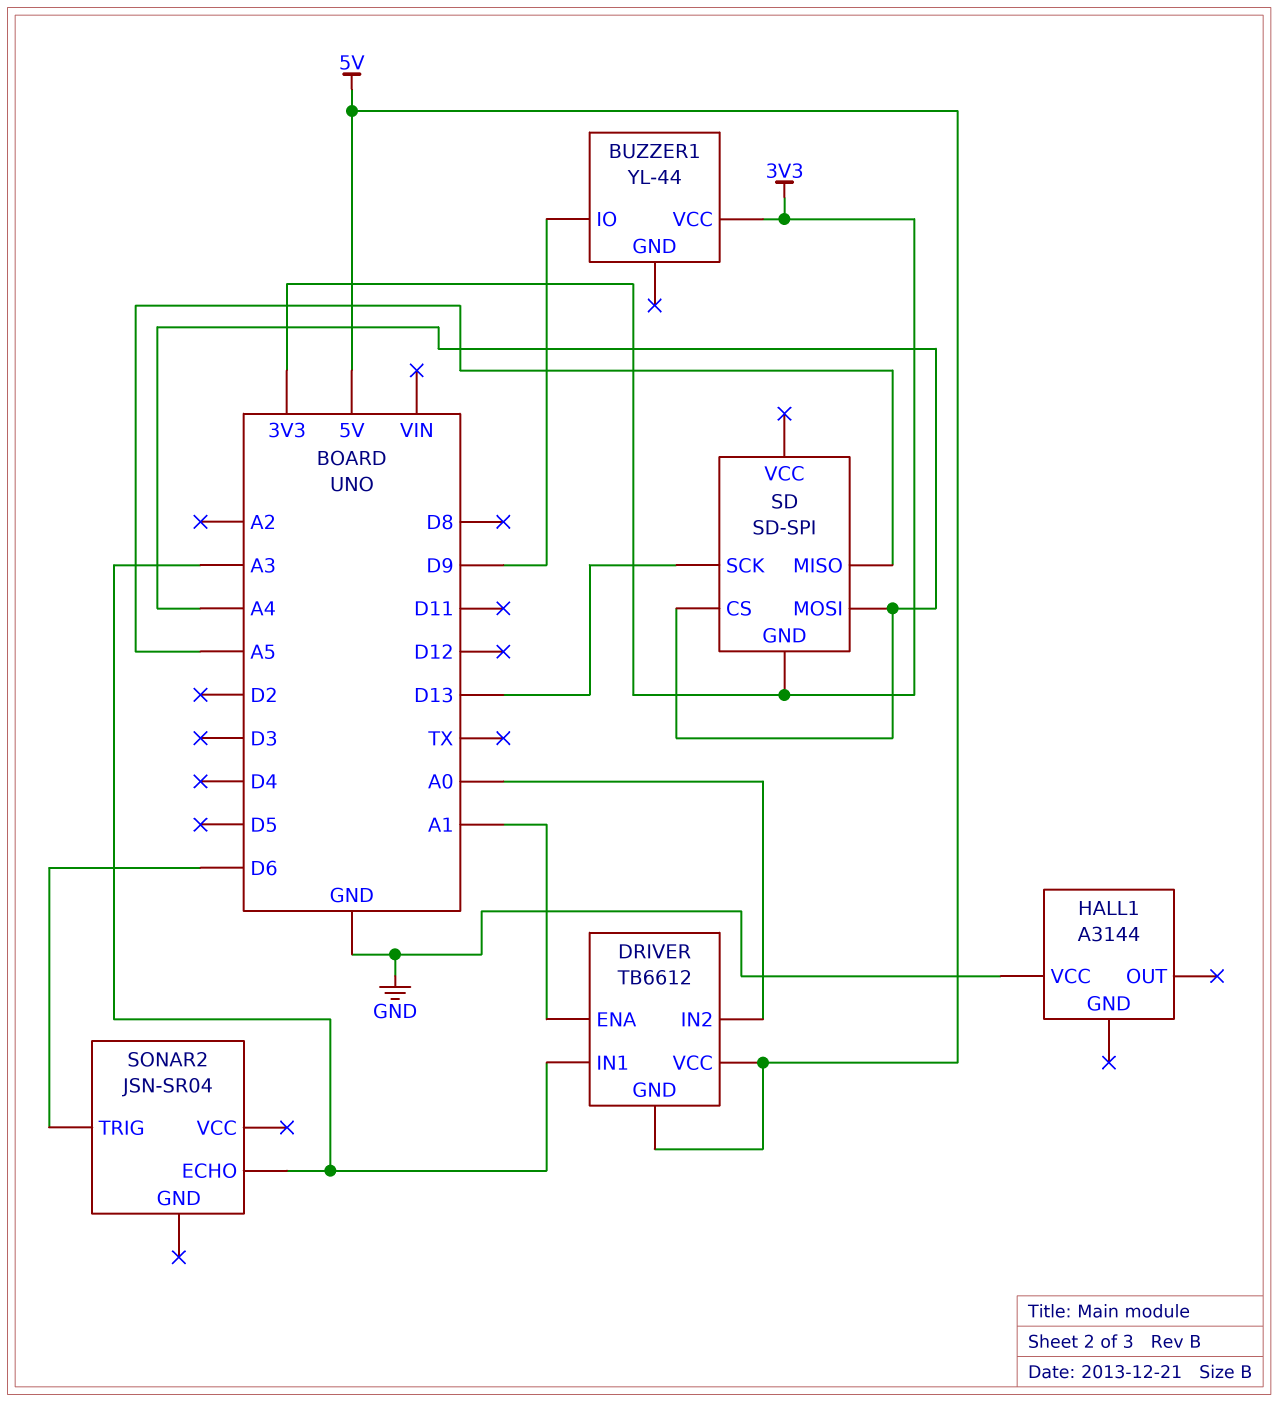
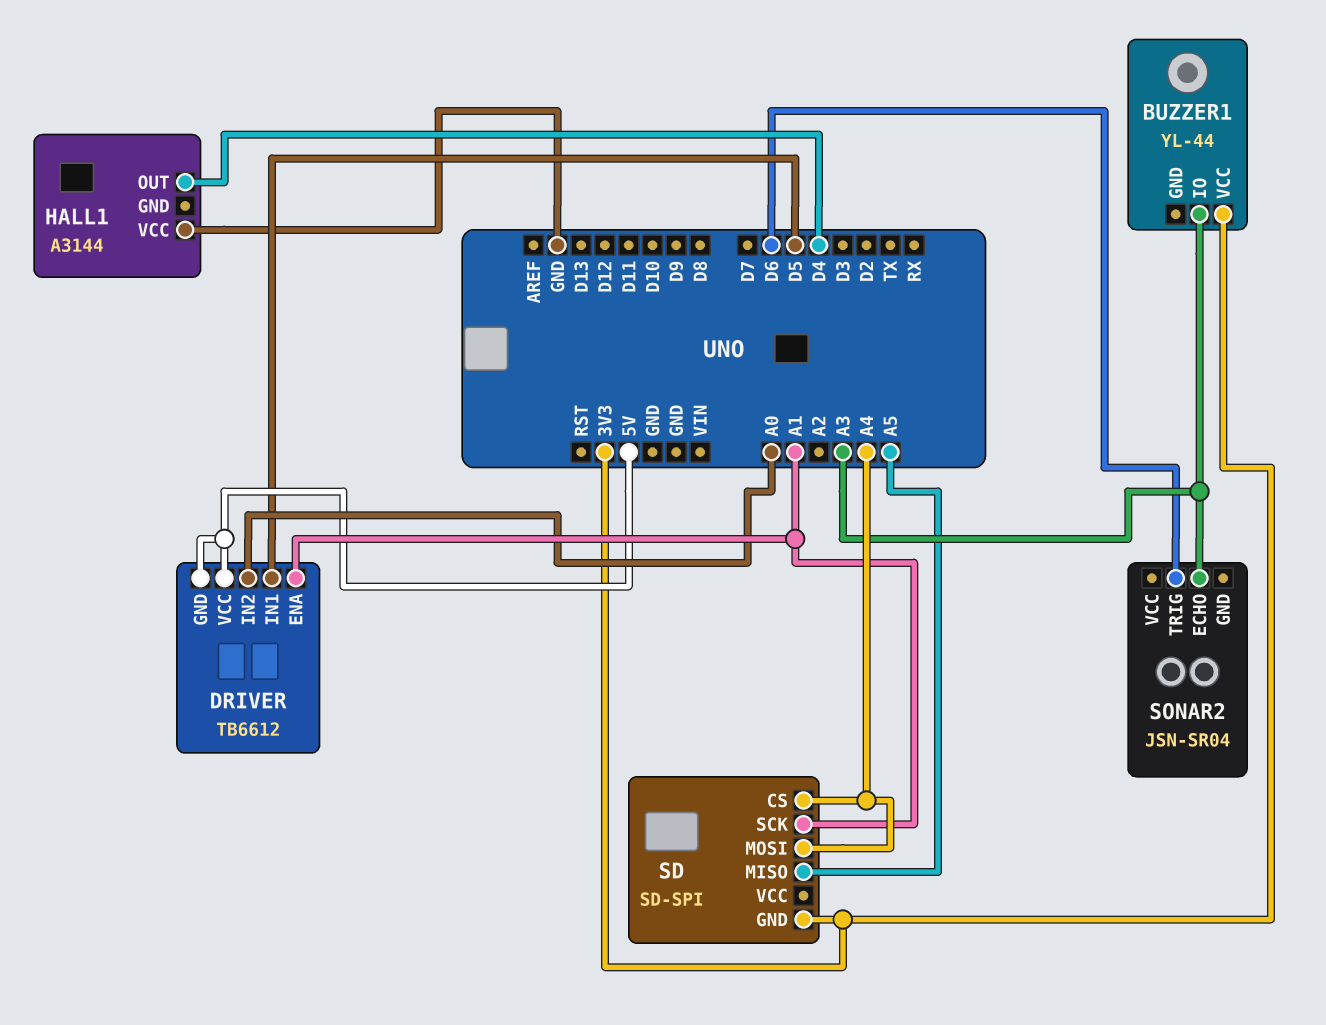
BUZZER1 pin IO: D9 -> A3
DRIVER pin IN1: A3 -> D5
HALL1 pin OUT: none -> D4
SD pin SCK: D13 -> A1

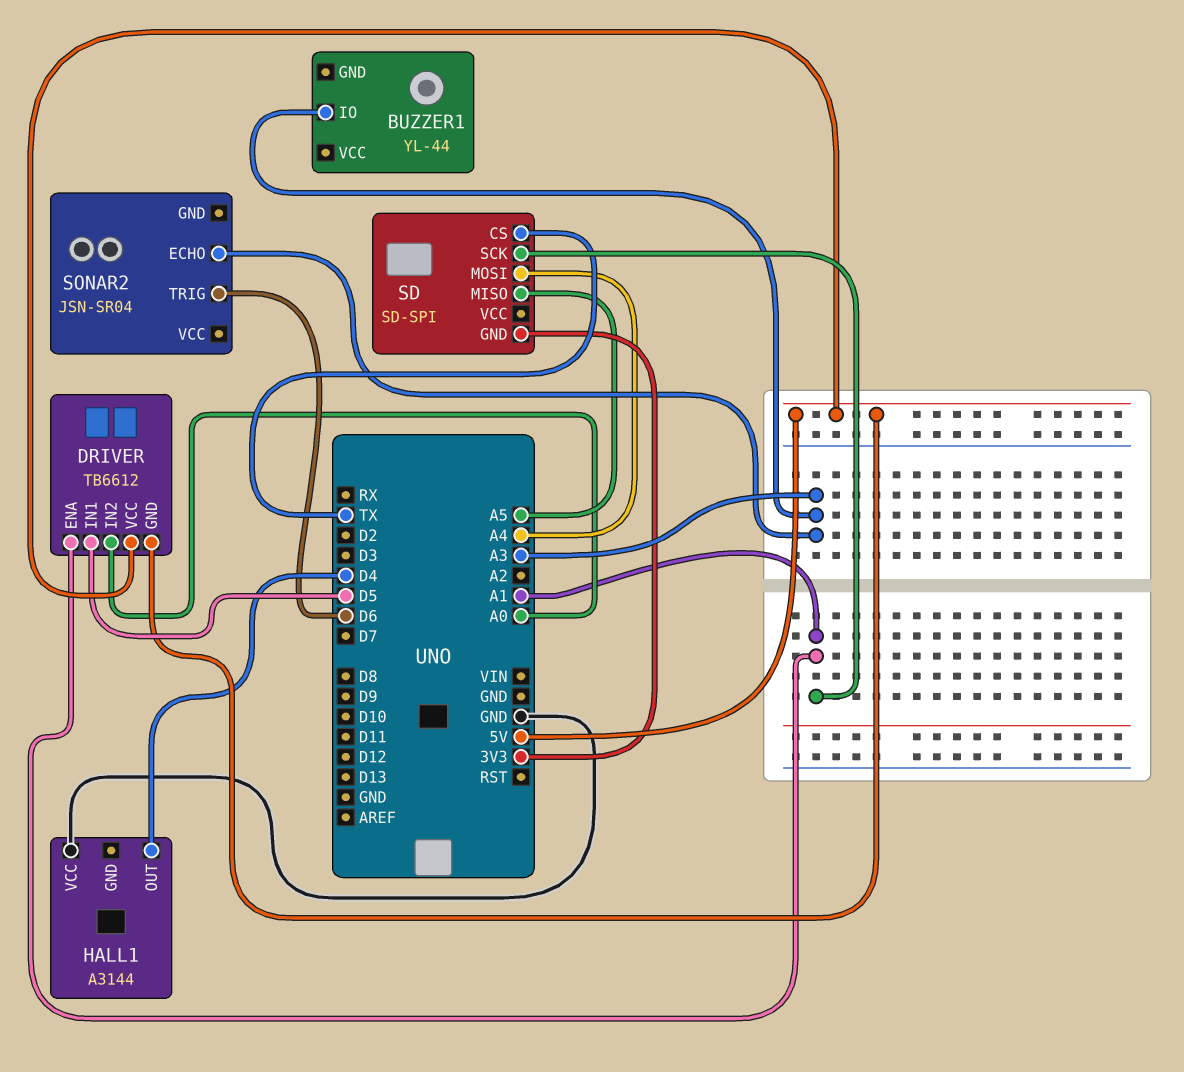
BUZZER1 pin VCC: 3V3 -> none
SD pin CS: A4 -> TX

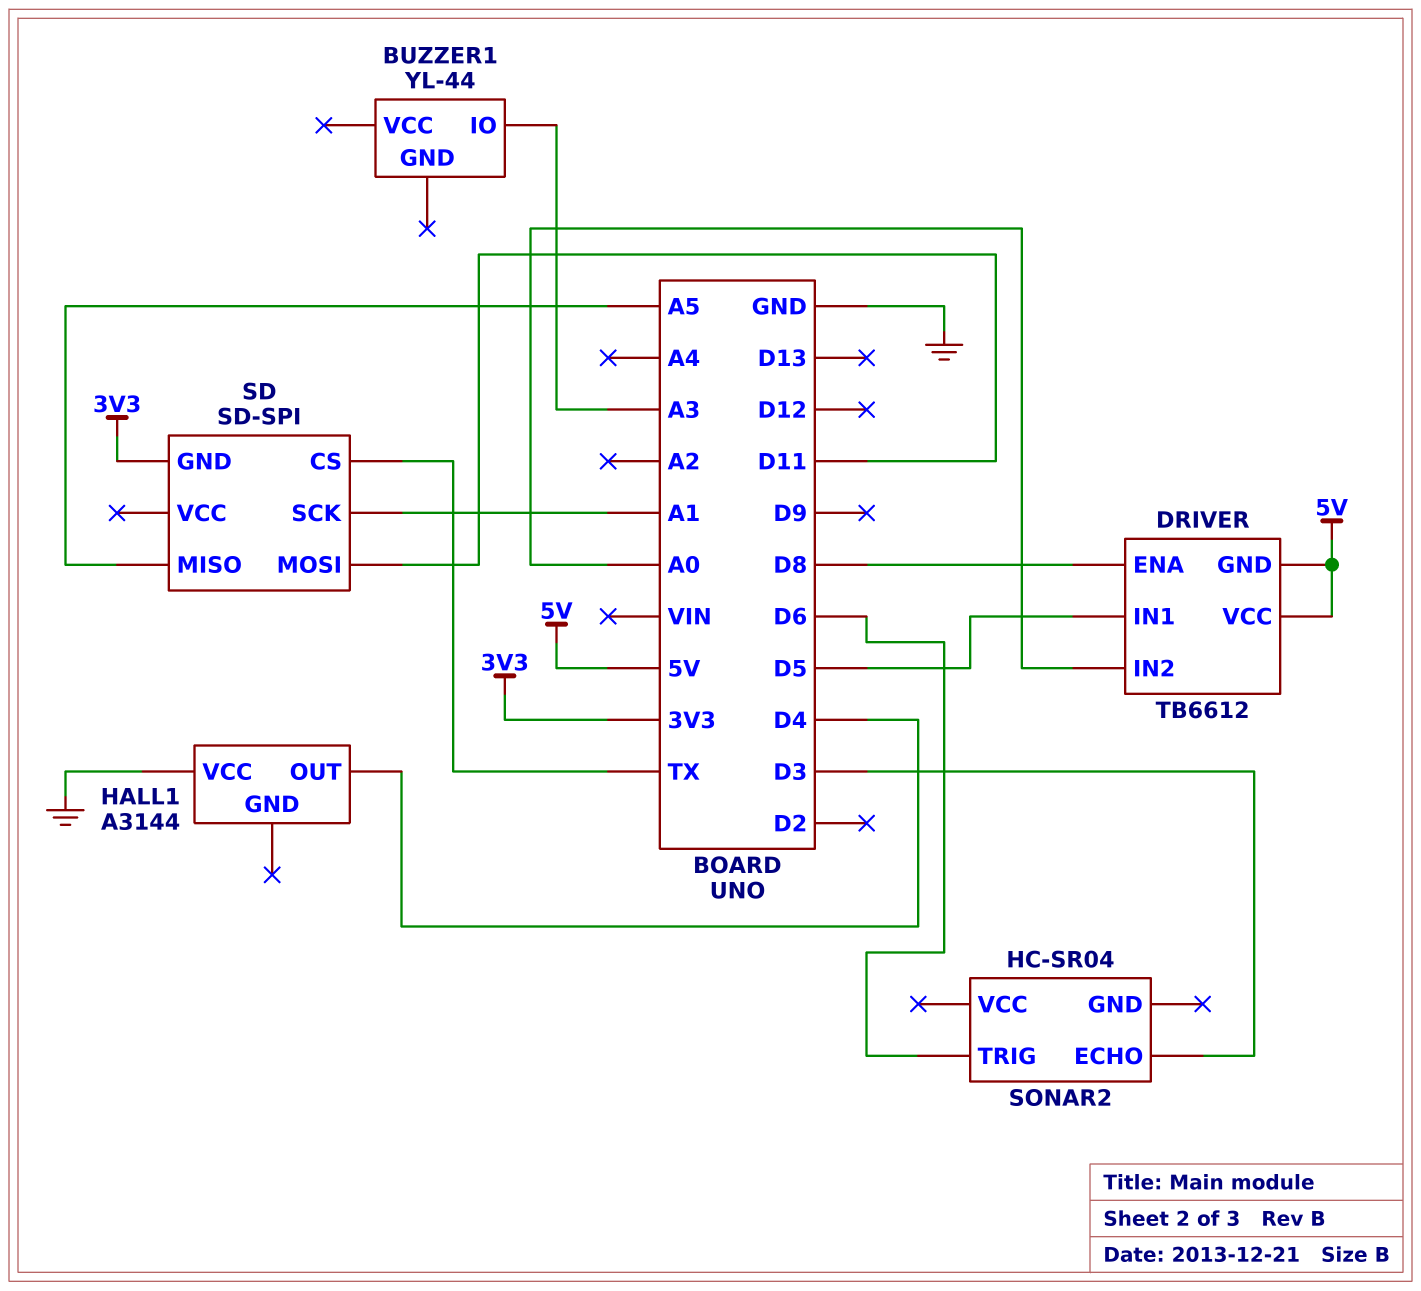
DRIVER pin ENA: A1 -> D8
SD pin MOSI: A4 -> D11
SONAR2: JSN-SR04 -> HC-SR04
SONAR2 pin ECHO: A3 -> D3

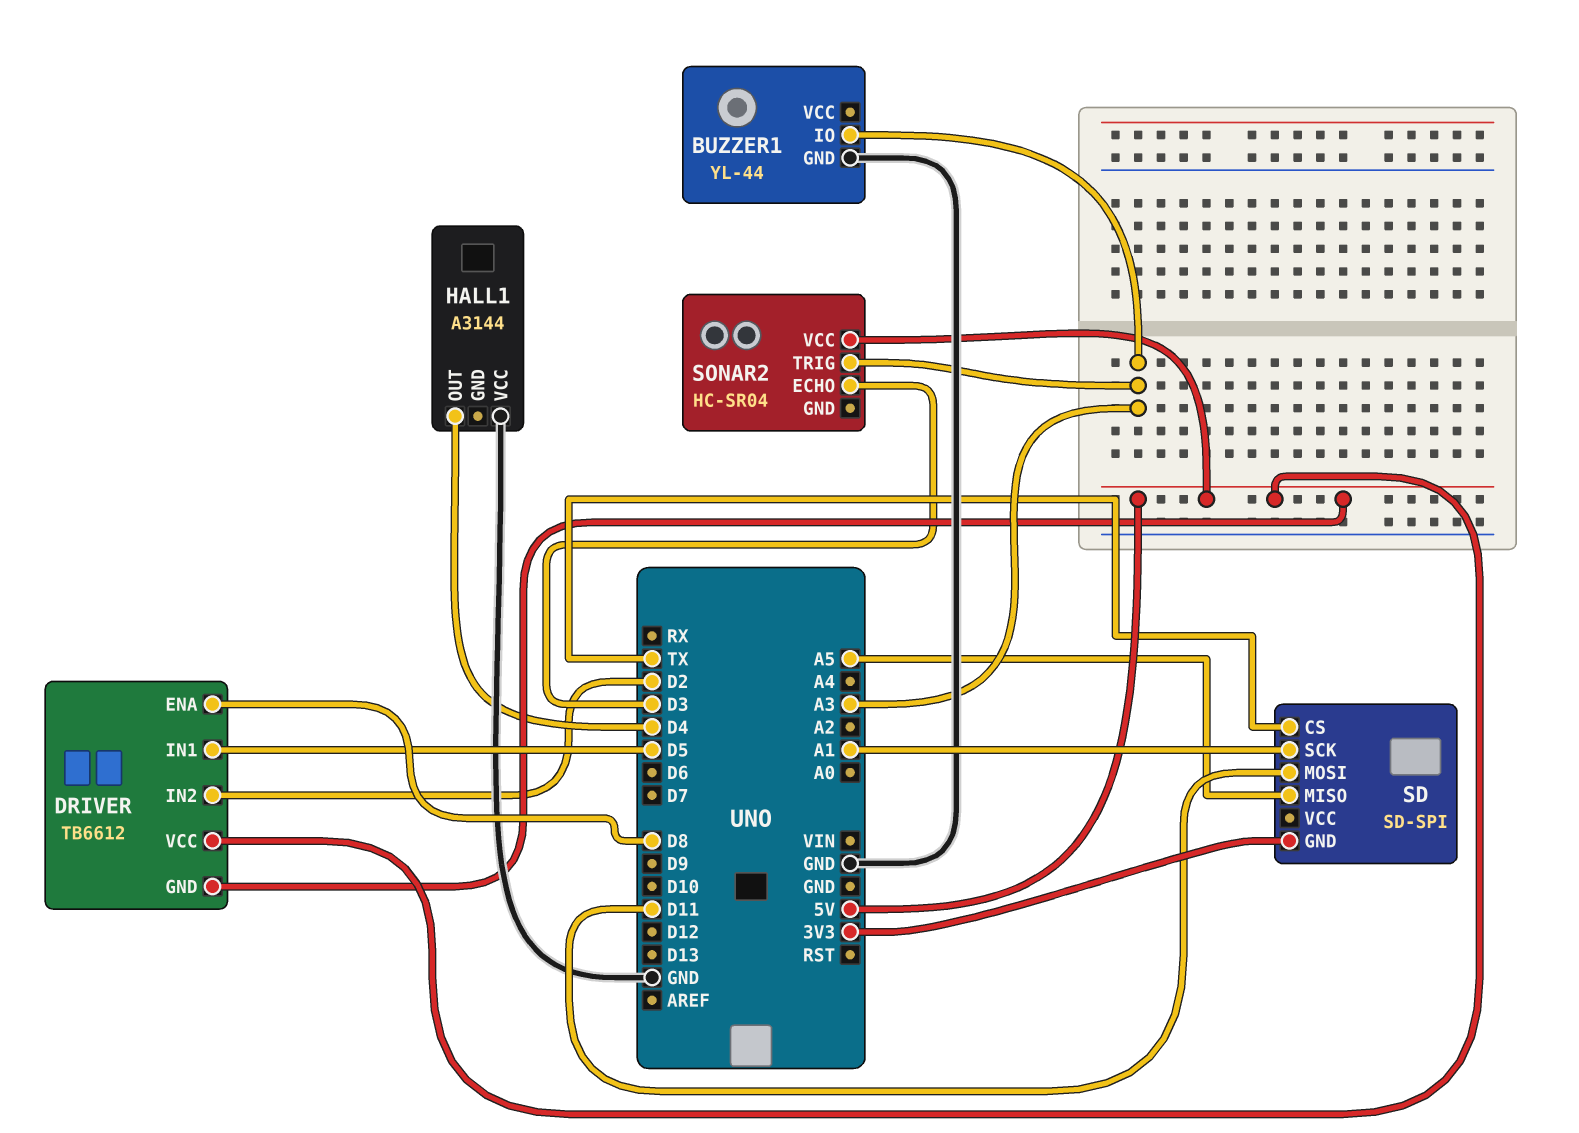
BUZZER1 pin GND: none -> GND
DRIVER pin IN2: A0 -> D2
SONAR2 pin TRIG: D6 -> A3
SONAR2 pin VCC: none -> 5V

